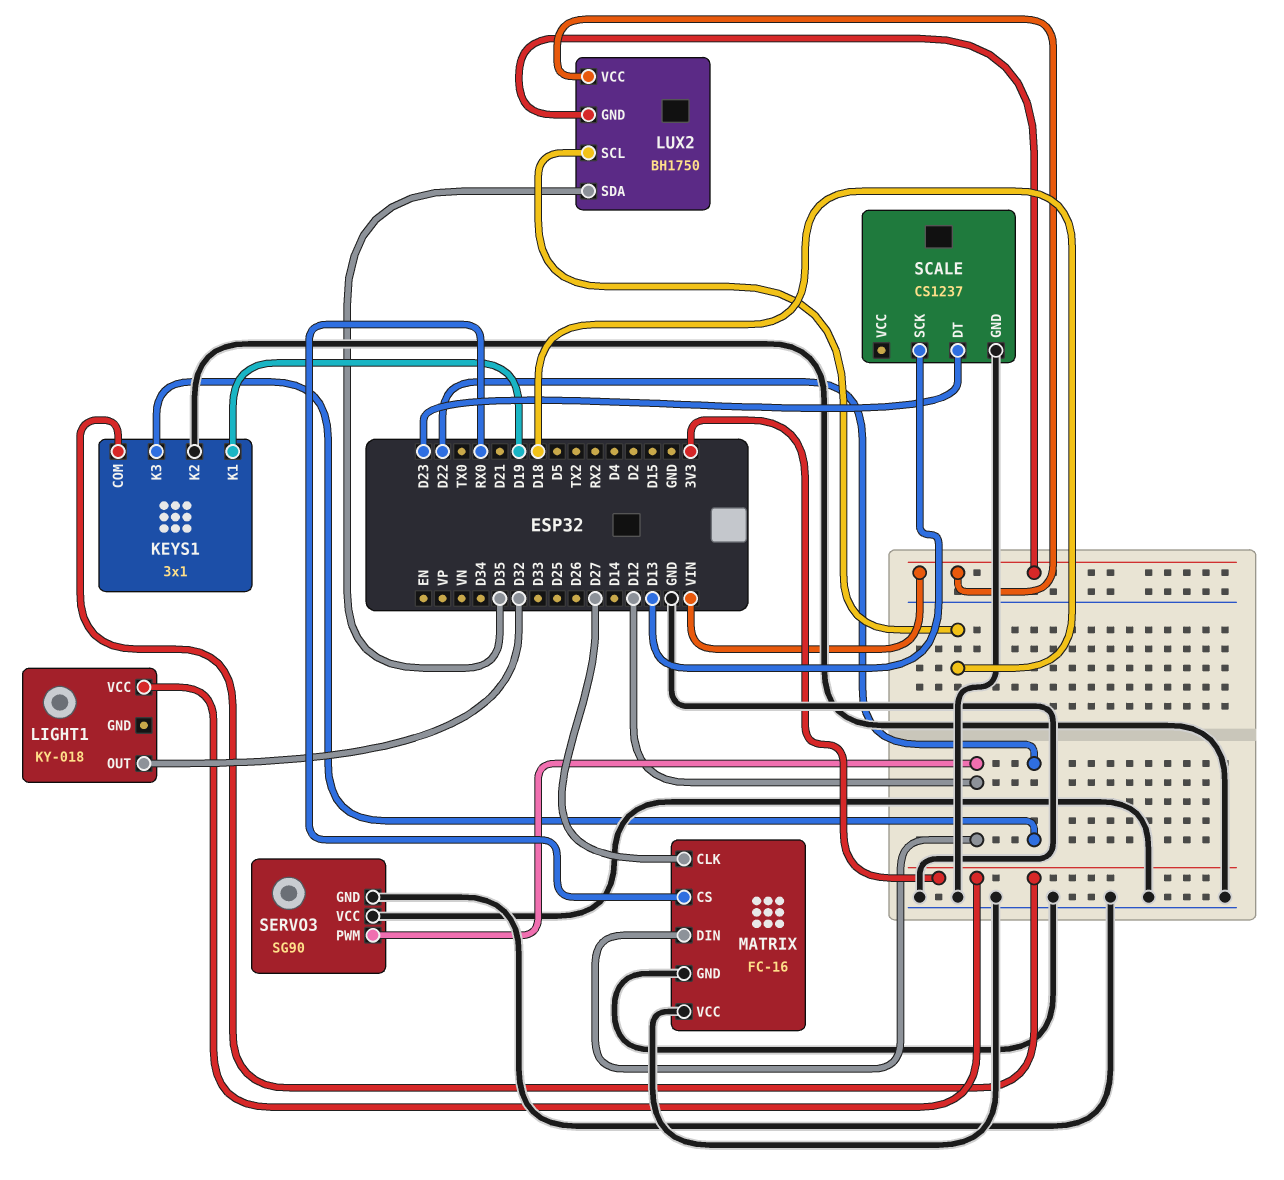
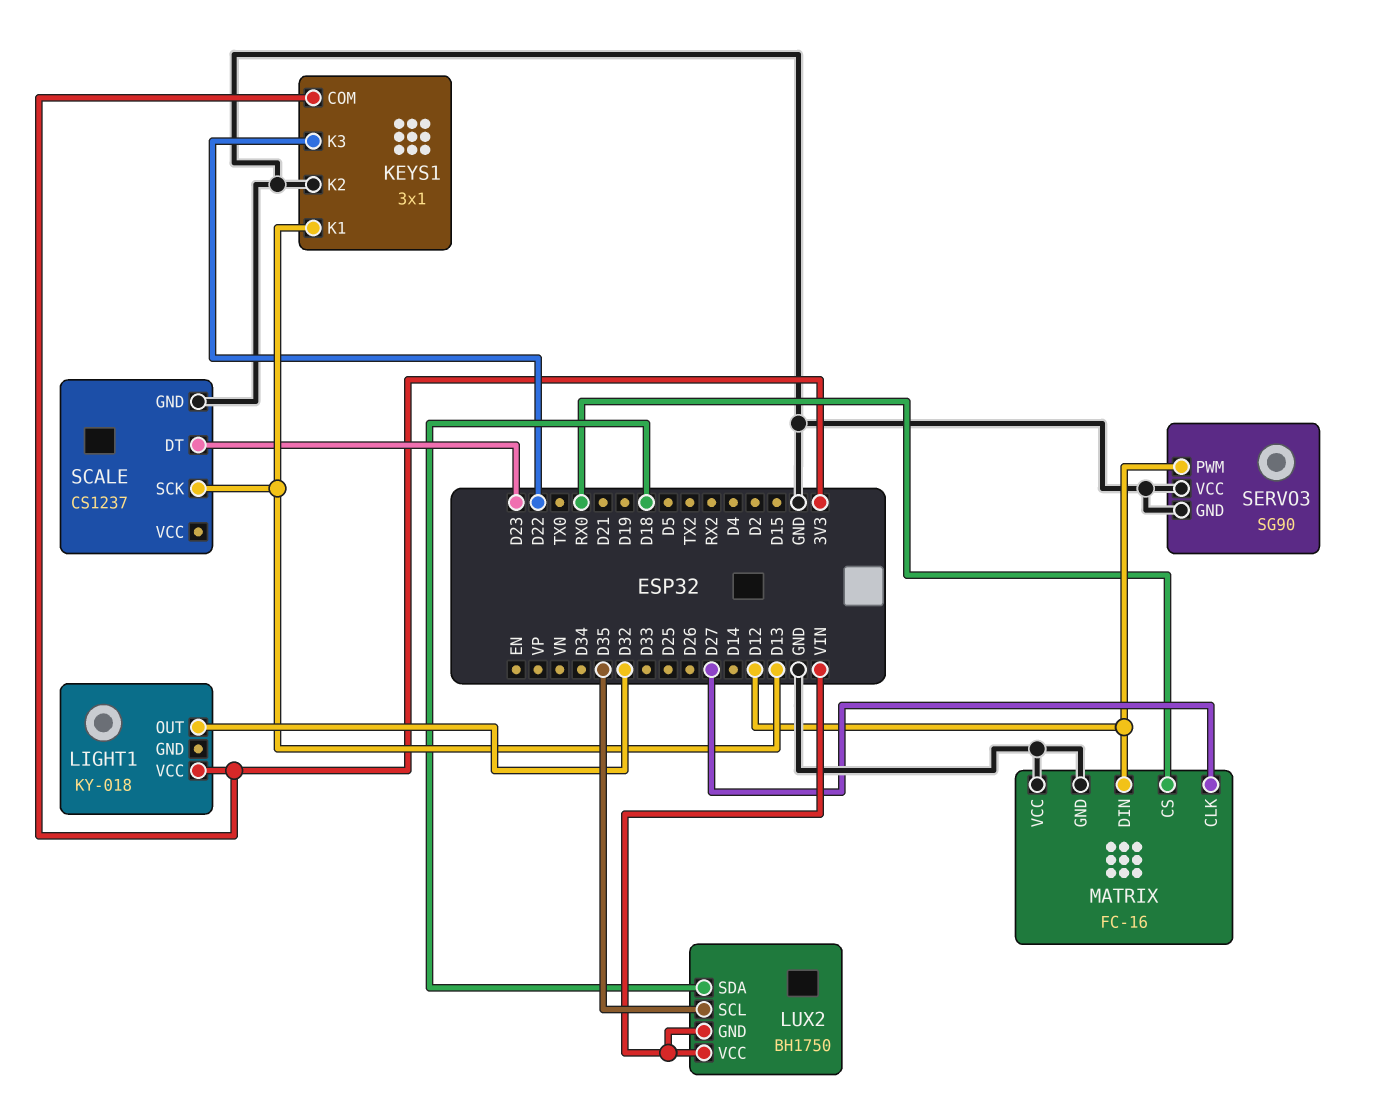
KEYS1 pin K1: D19 -> D13
LUX2 pin SCL: D18 -> D35
LUX2 pin SDA: D35 -> D18

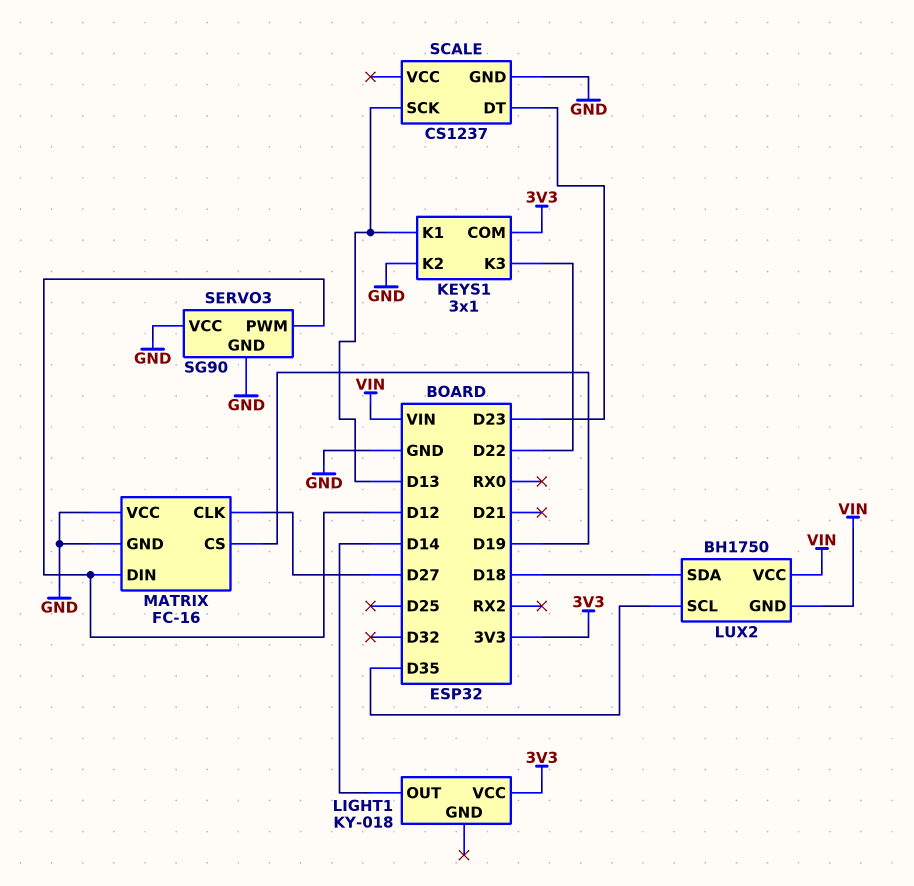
LIGHT1 pin OUT: D32 -> D14
MATRIX pin CS: RX0 -> D19

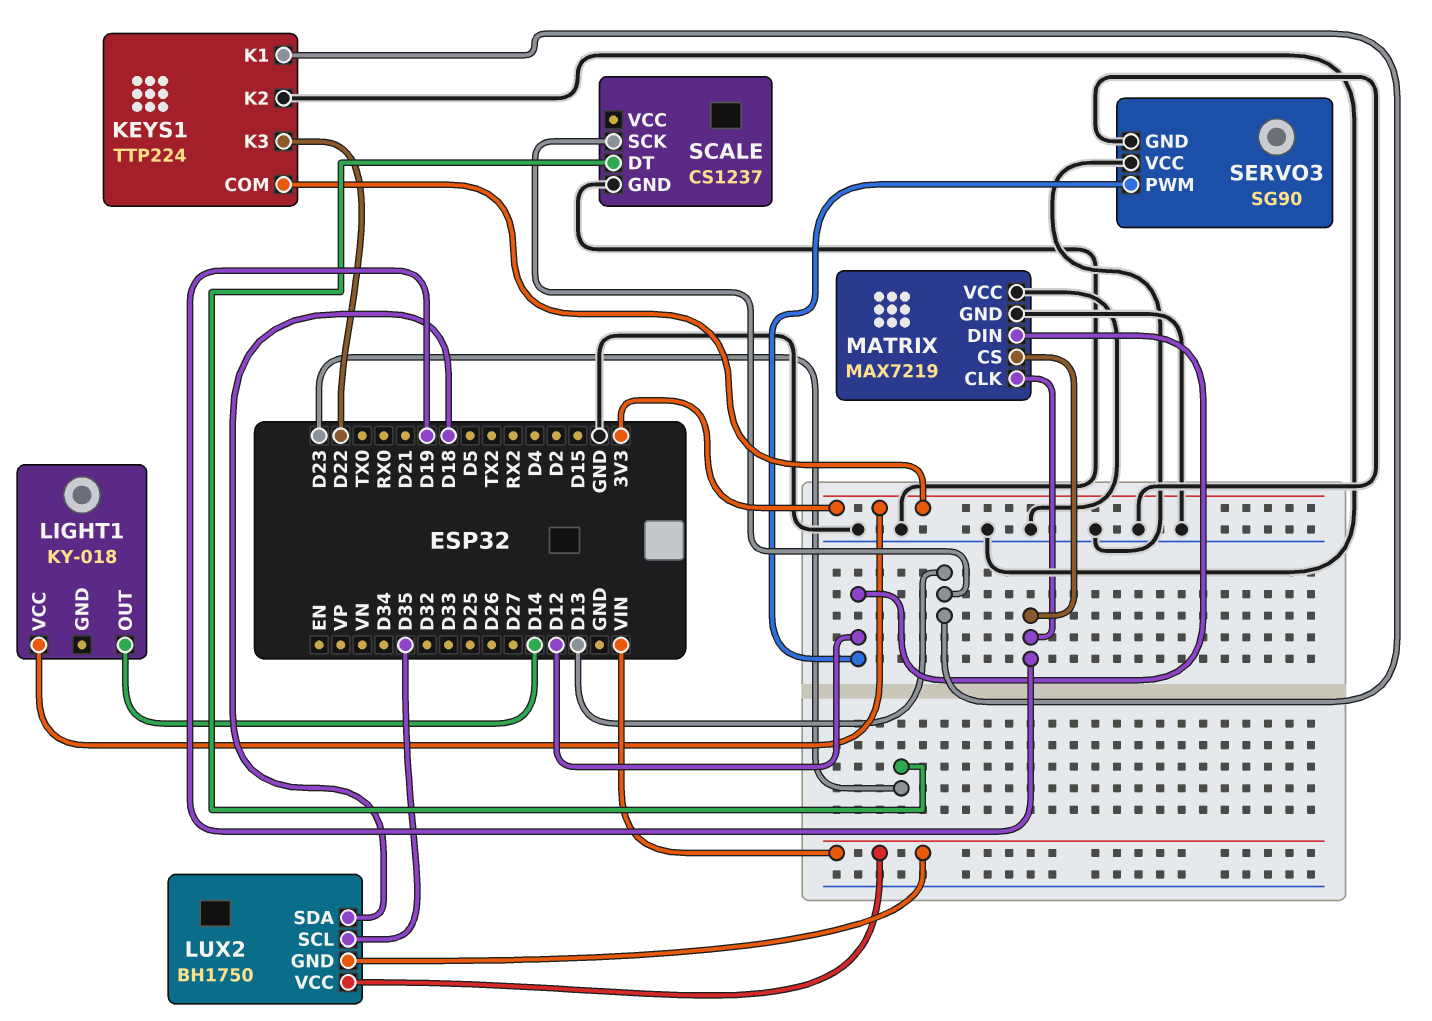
KEYS1: 3x1 -> TTP224
MATRIX: FC-16 -> MAX7219
MATRIX pin CLK: D27 -> D19

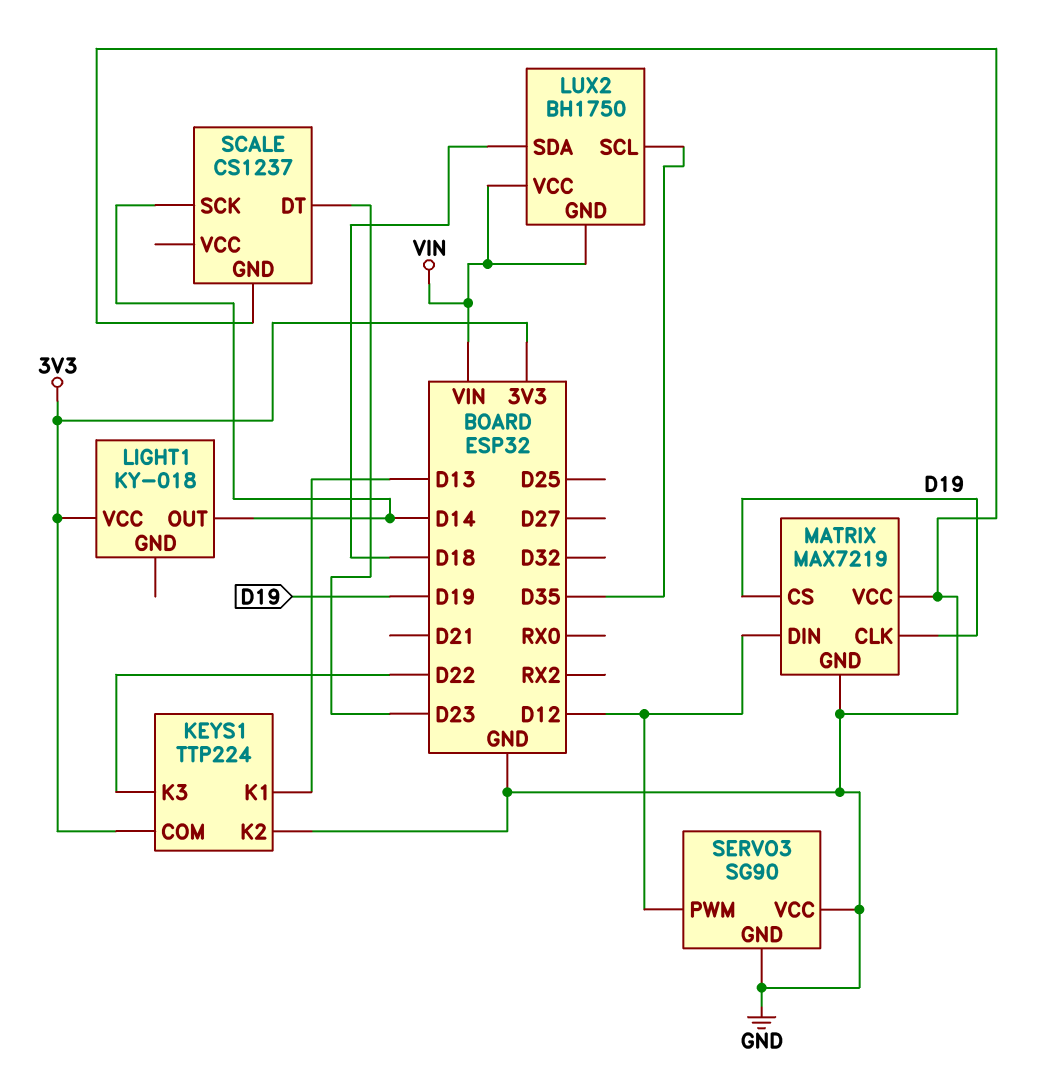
SCALE pin SCK: D13 -> D14

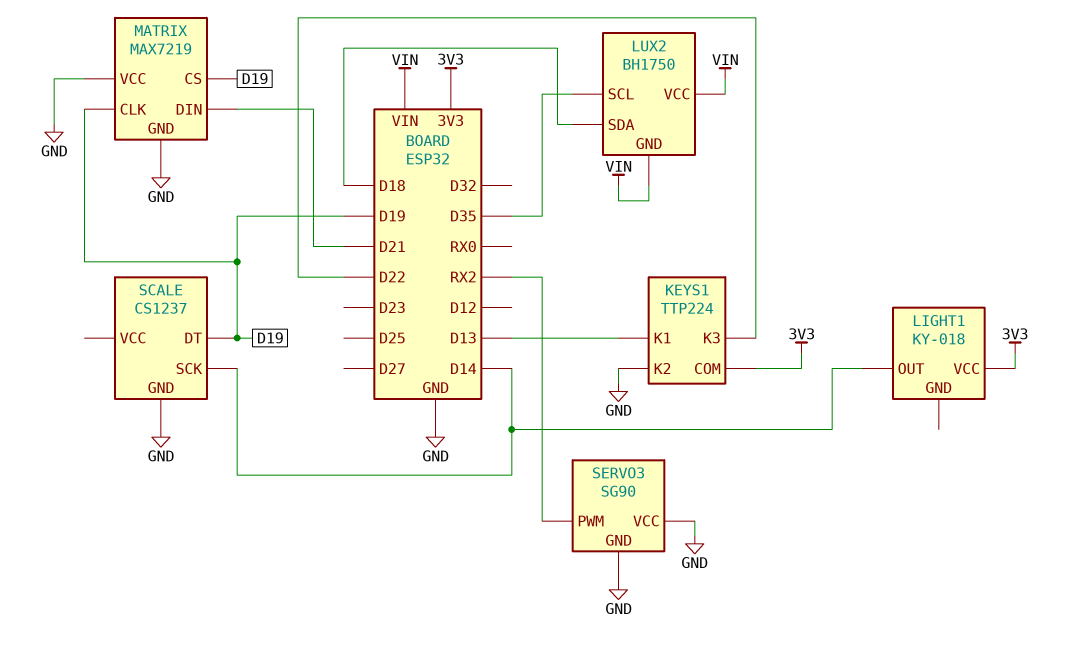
MATRIX pin DIN: D12 -> D21
SCALE pin DT: D23 -> D19
SERVO3 pin PWM: D12 -> RX2

